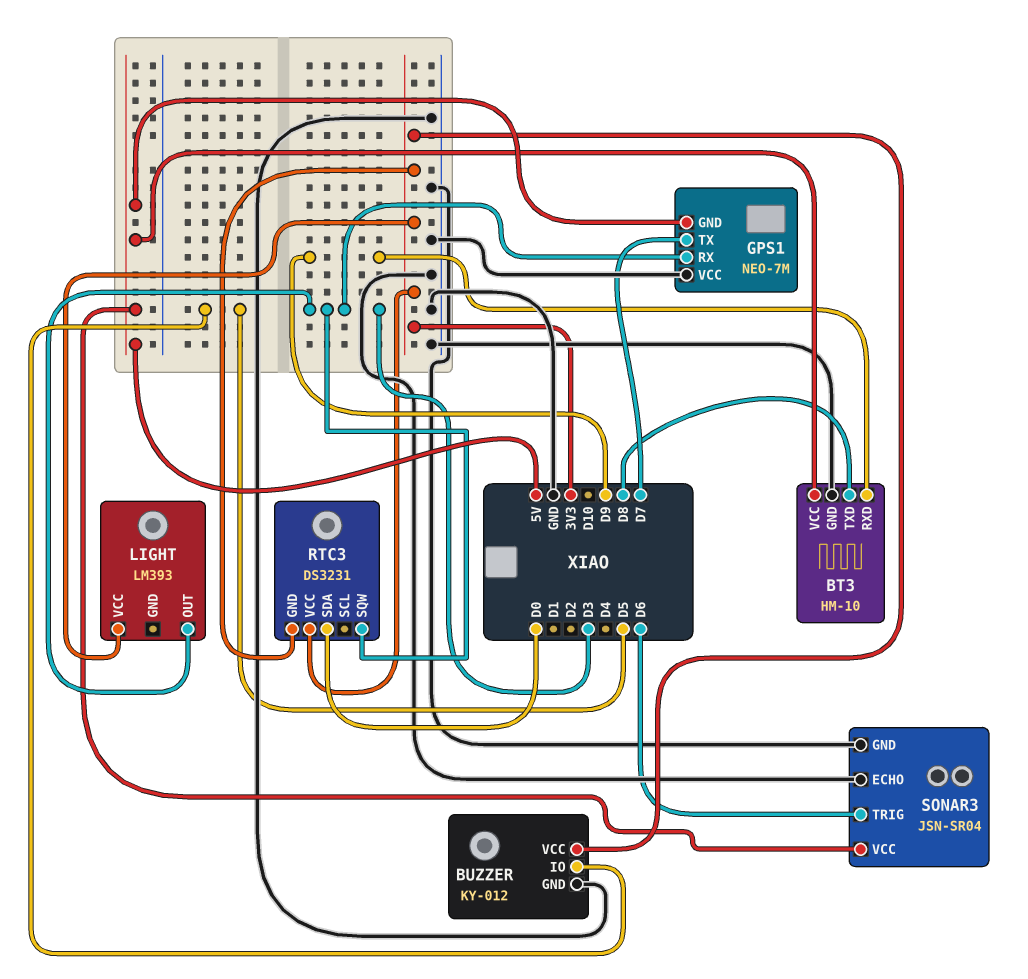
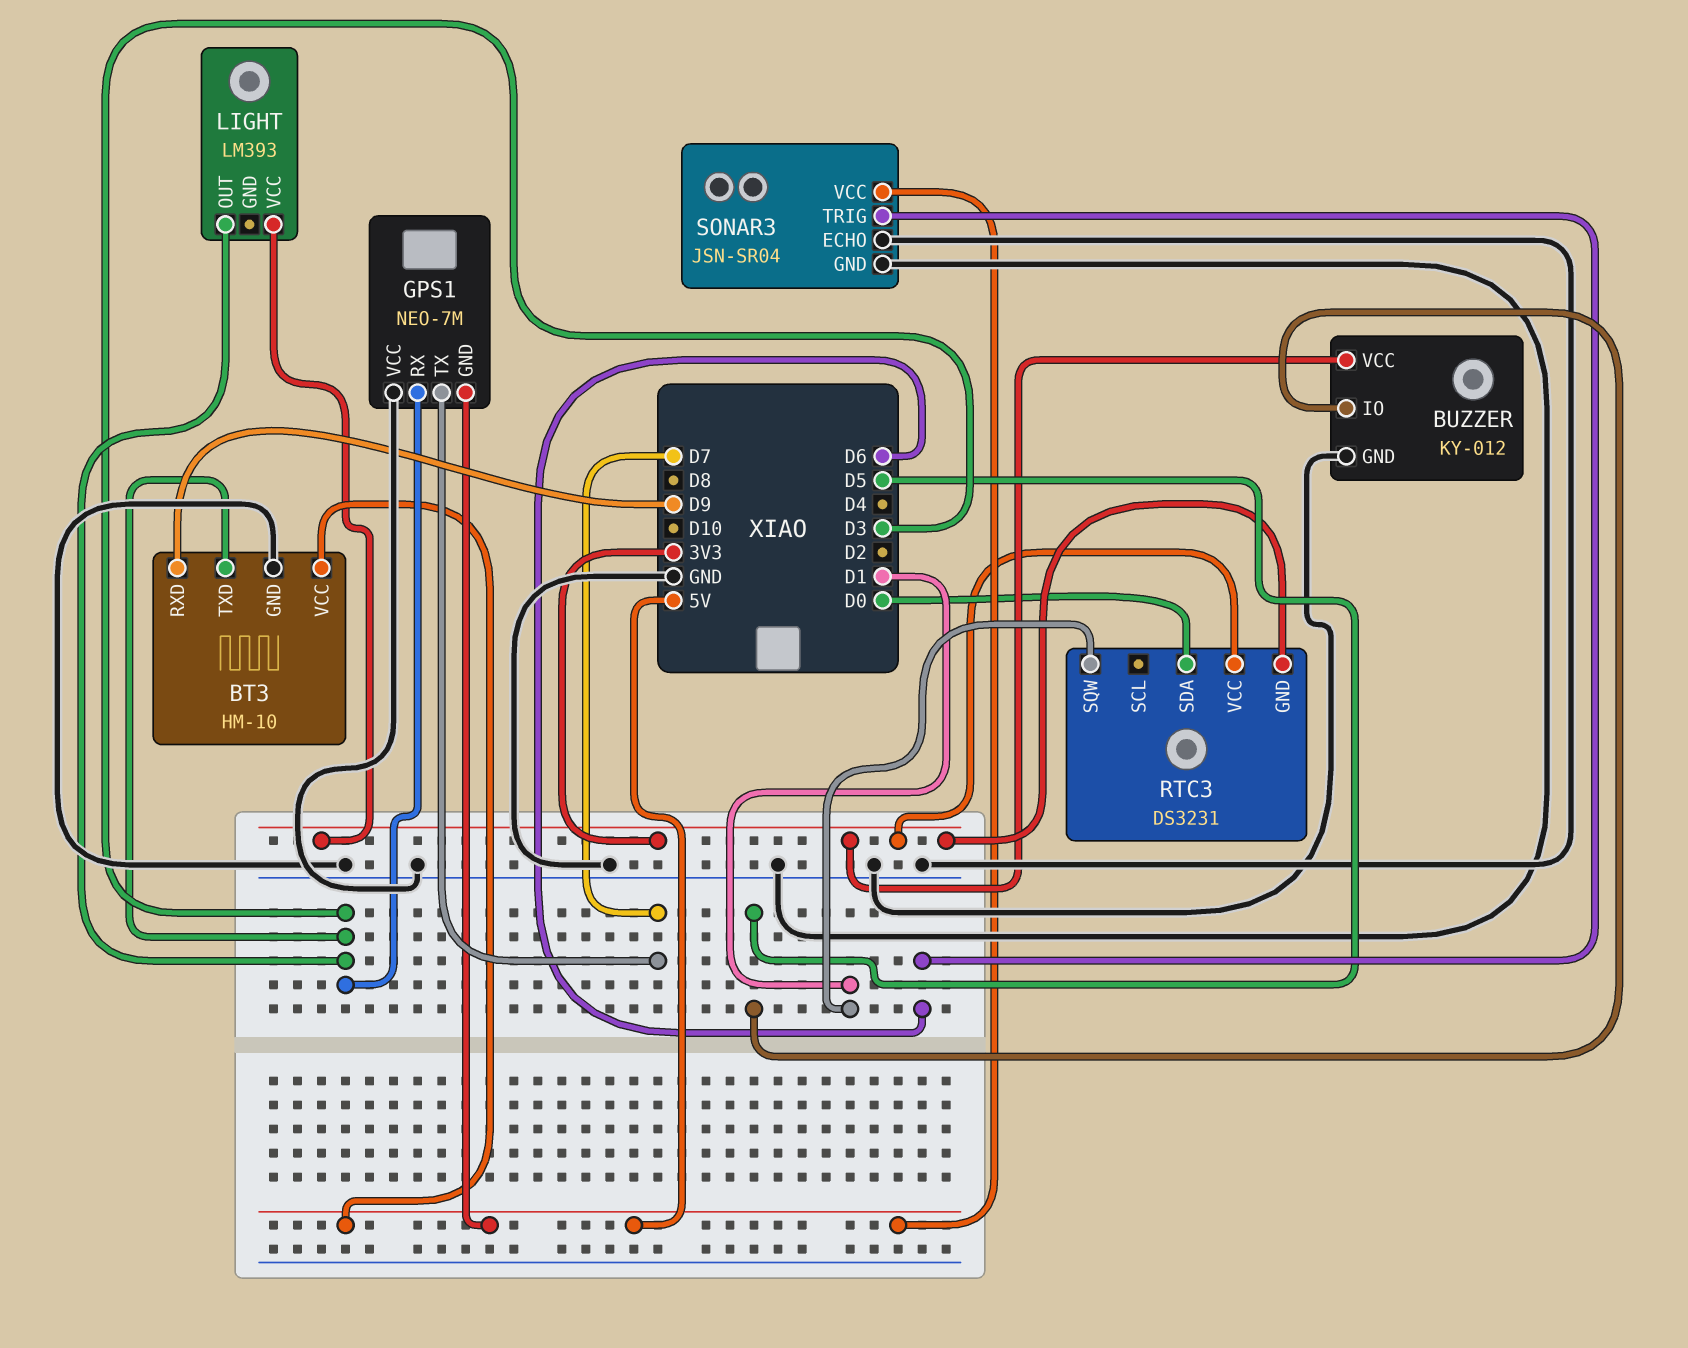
BT3 pin TXD: D8 -> D3
RTC3 pin SQW: D3 -> D1

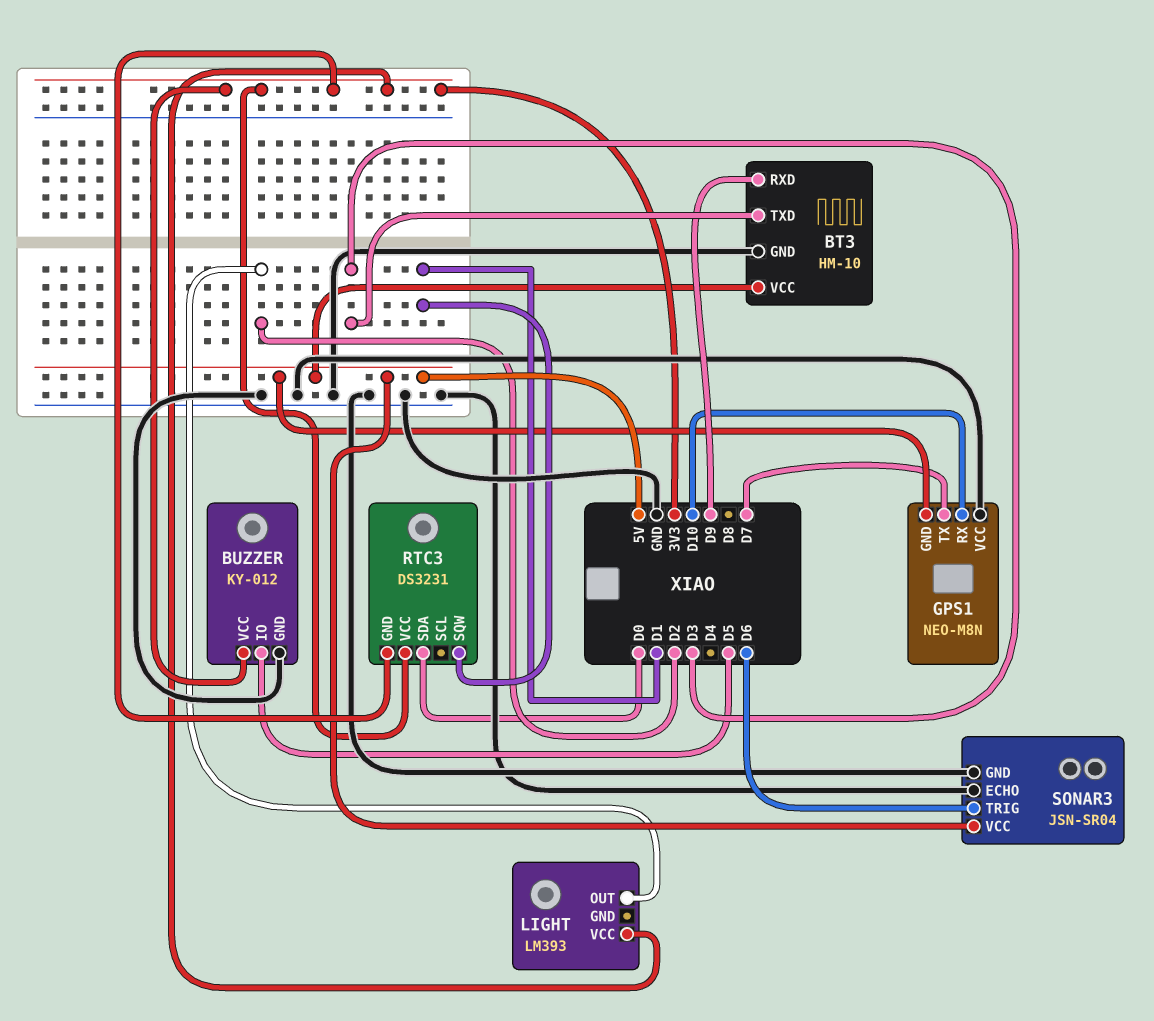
GPS1: NEO-7M -> NEO-M8N
GPS1 pin RX: D3 -> D10
LIGHT pin OUT: D3 -> D2

